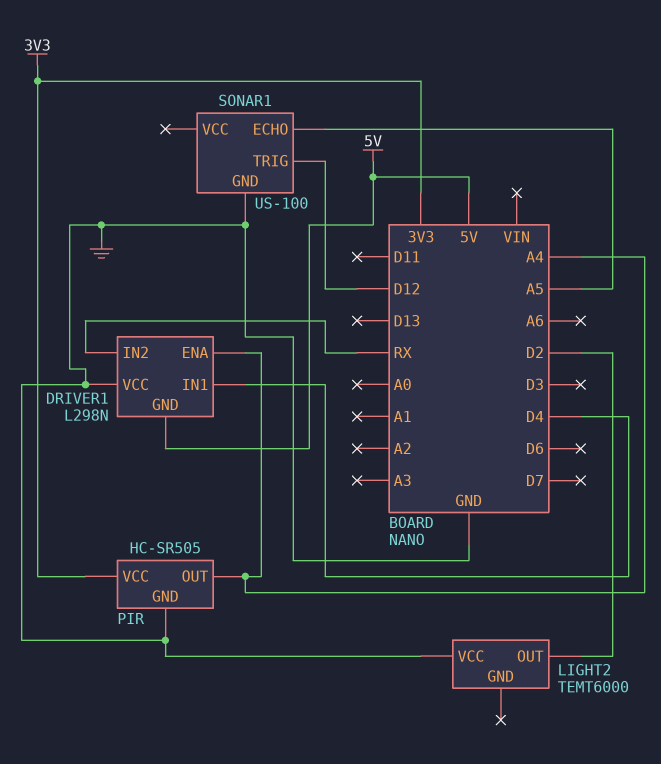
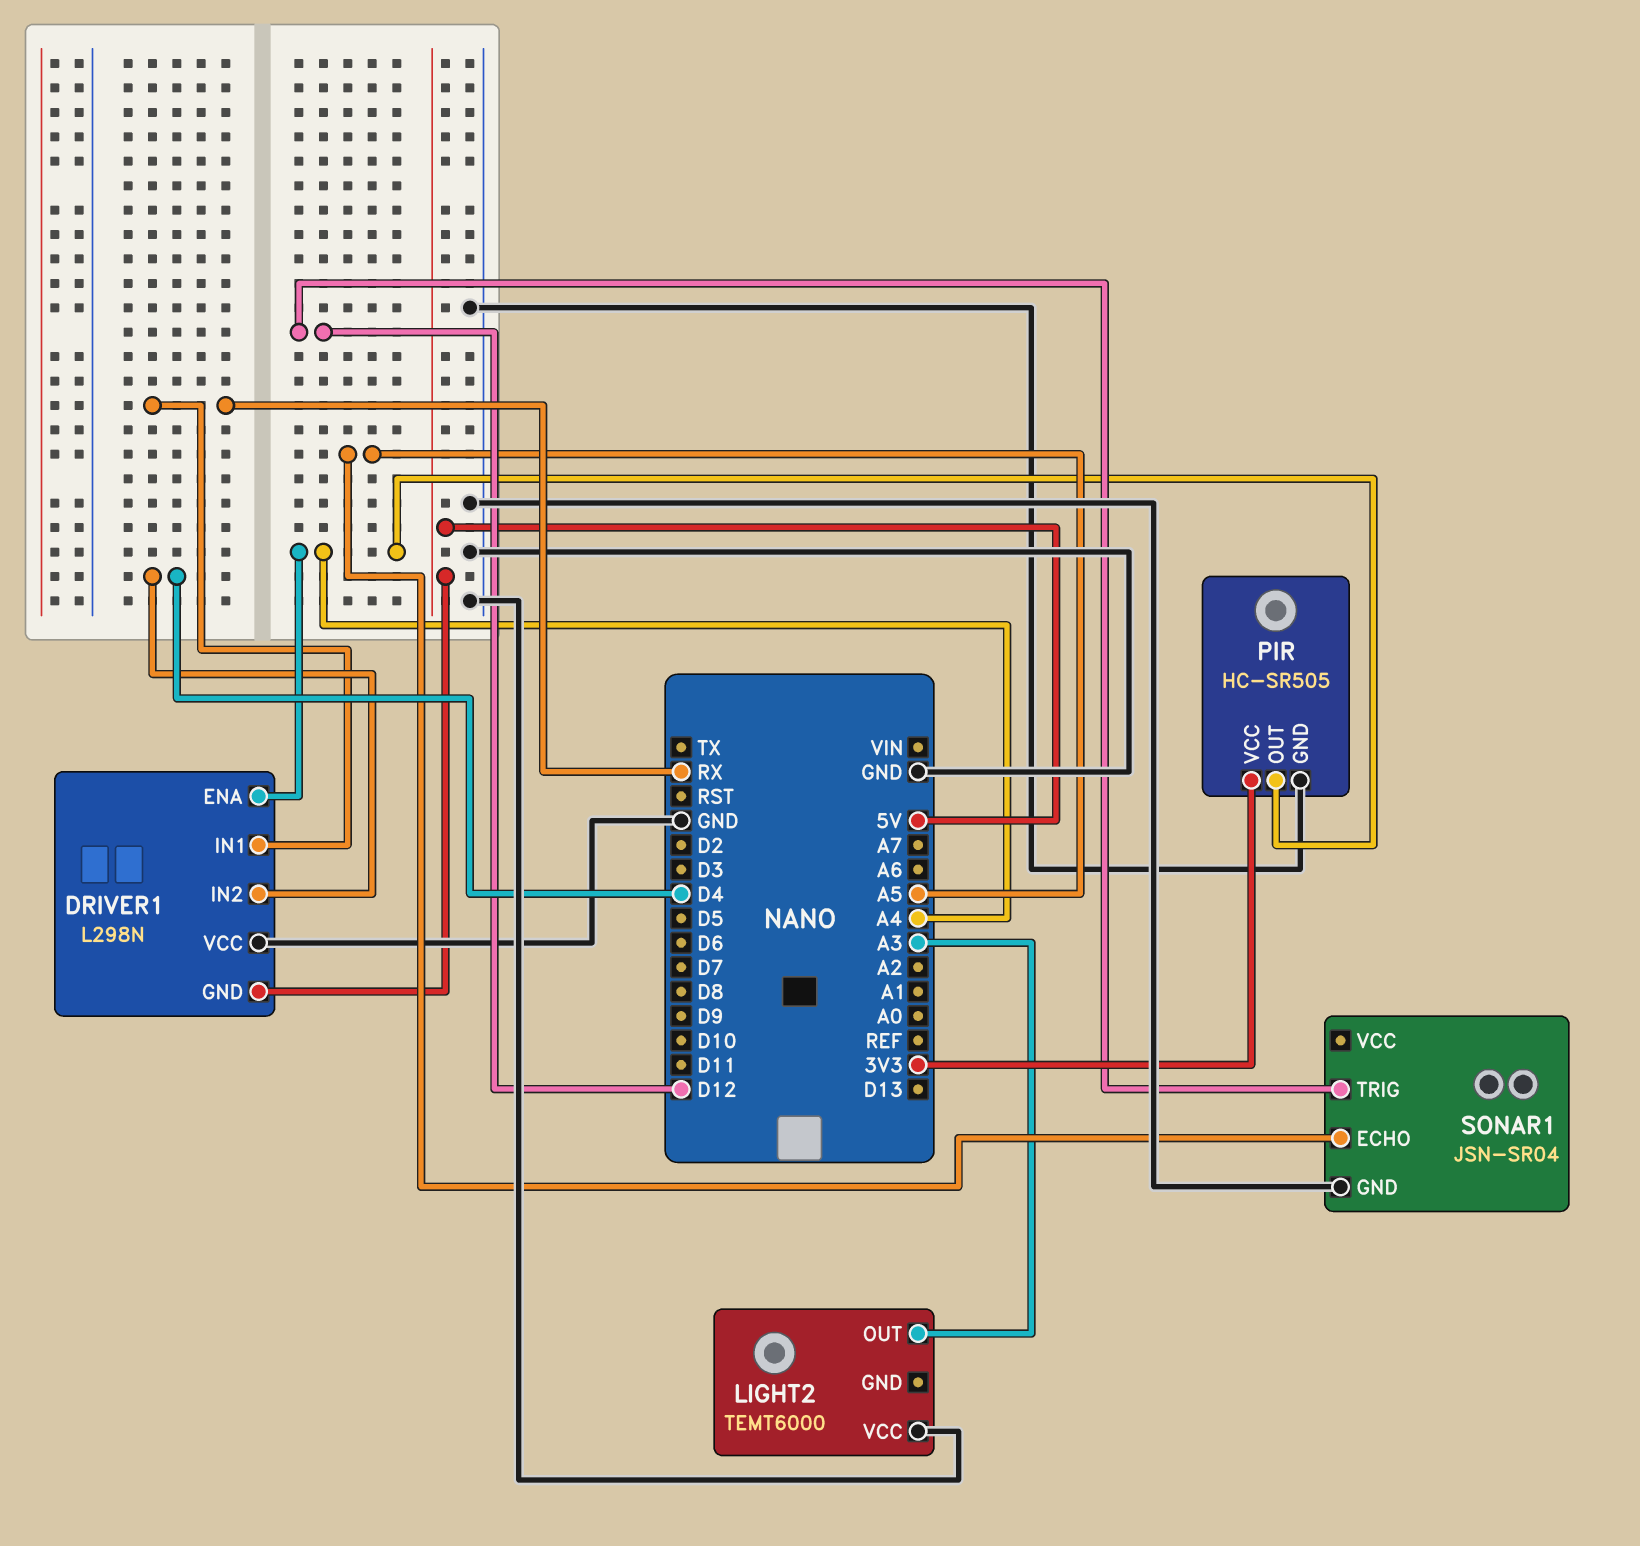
DRIVER1 pin IN1: D4 -> RX
DRIVER1 pin IN2: RX -> D4
LIGHT2 pin OUT: D2 -> A3
SONAR1: US-100 -> JSN-SR04

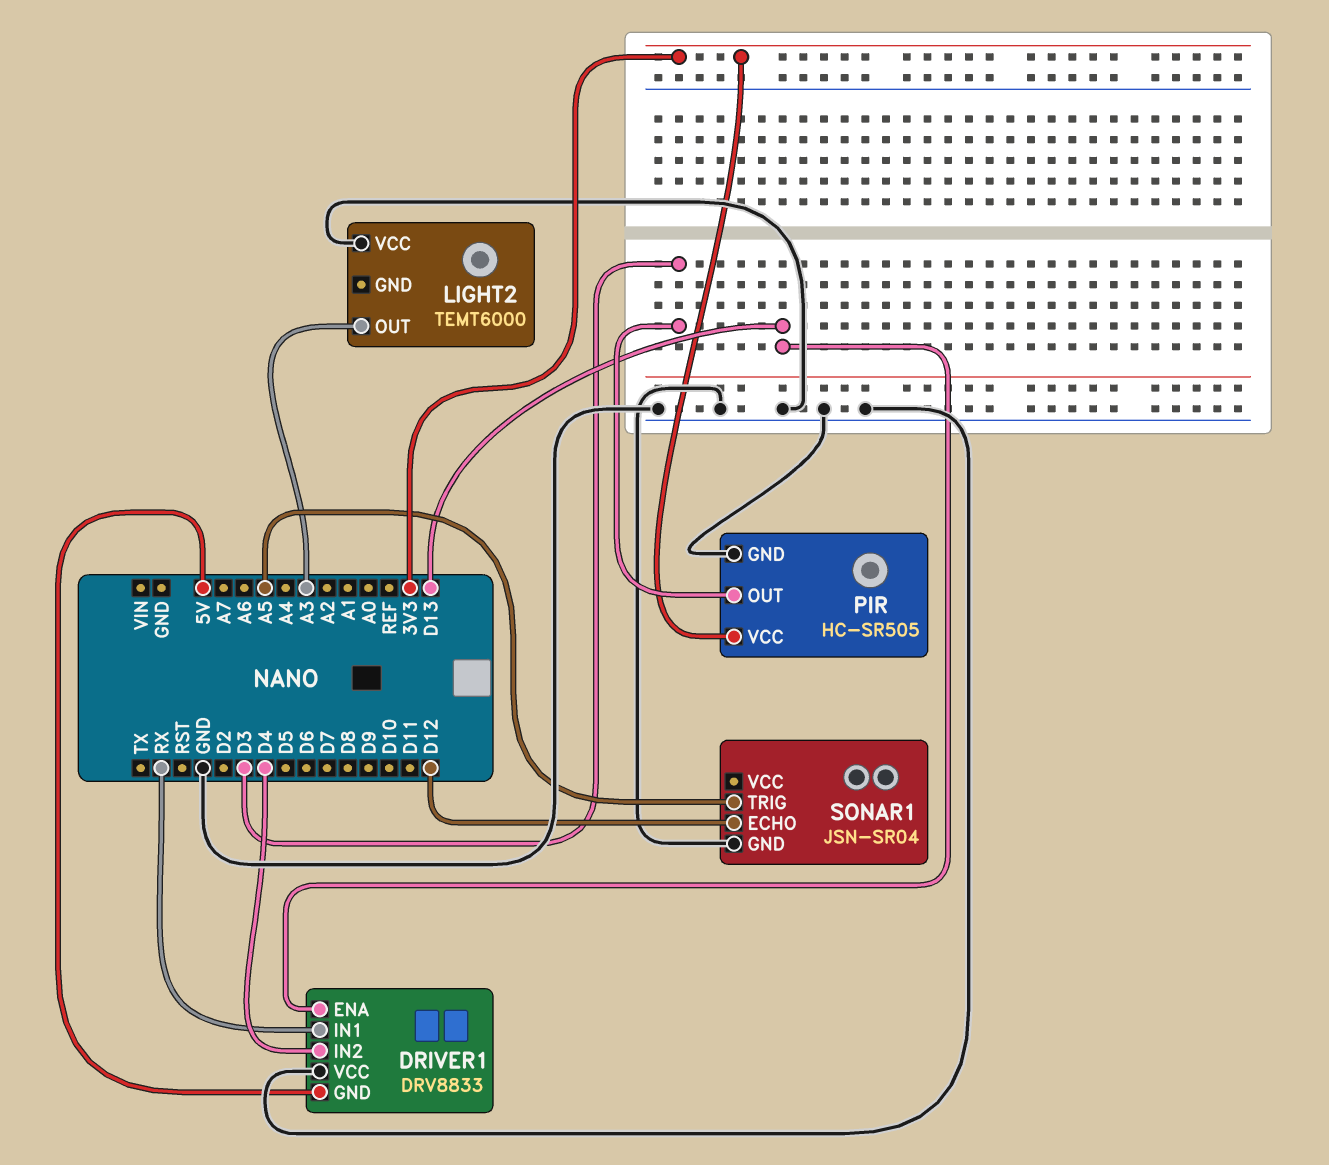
DRIVER1: L298N -> DRV8833
DRIVER1 pin ENA: A4 -> D13
PIR pin OUT: A4 -> D3
SONAR1 pin ECHO: A5 -> D12
SONAR1 pin TRIG: D12 -> A5

